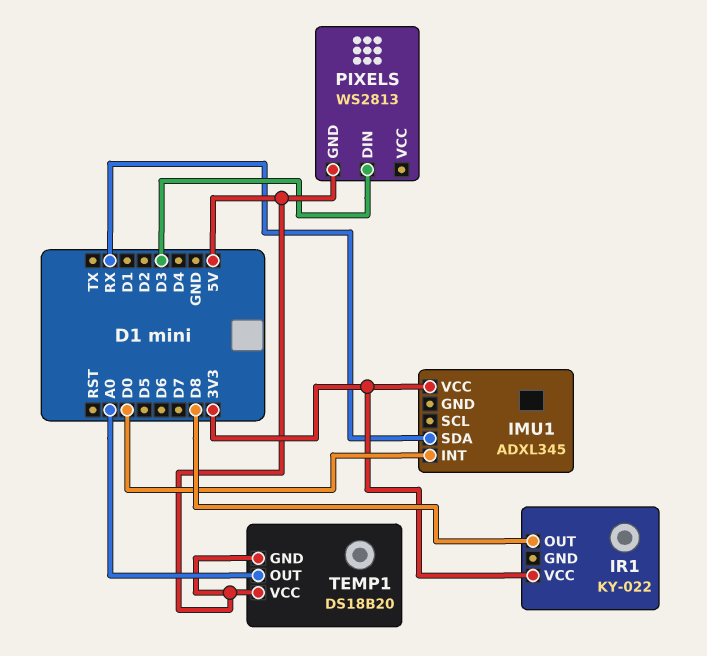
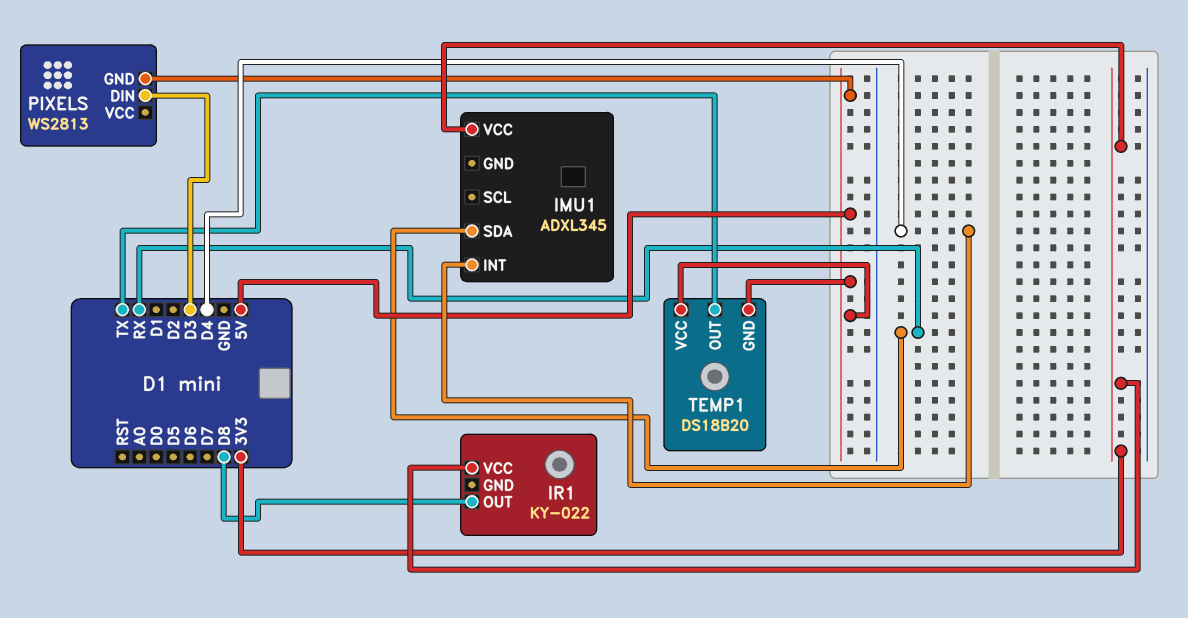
IMU1 pin INT: D0 -> D4
TEMP1 pin OUT: A0 -> TX

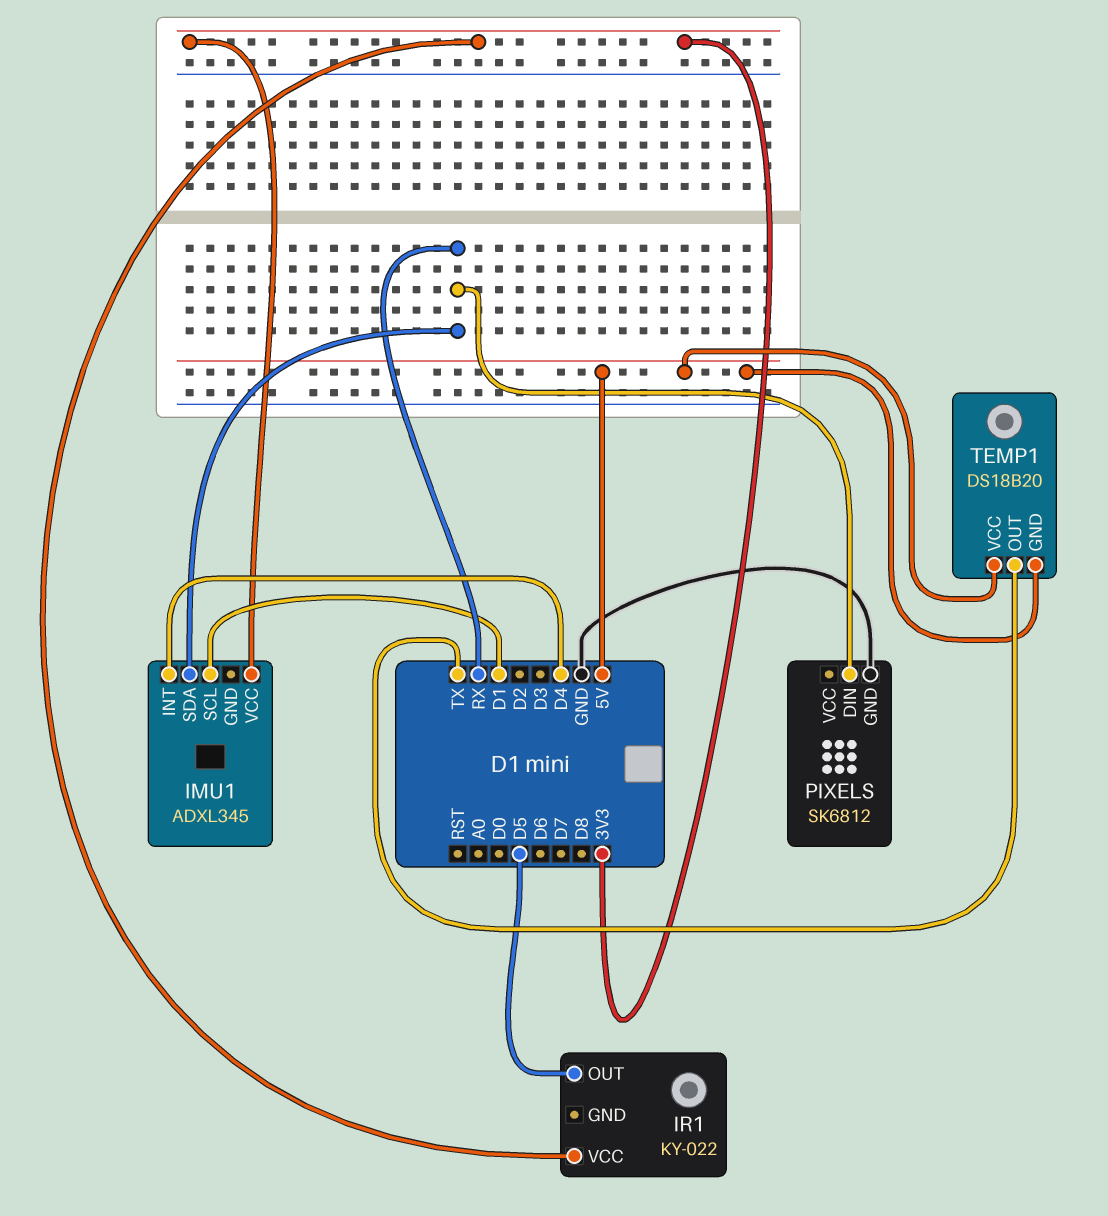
IMU1 pin SCL: none -> D1
IR1 pin OUT: D8 -> D5
PIXELS: WS2813 -> SK6812
PIXELS pin DIN: D3 -> RX
PIXELS pin GND: 5V -> GND

